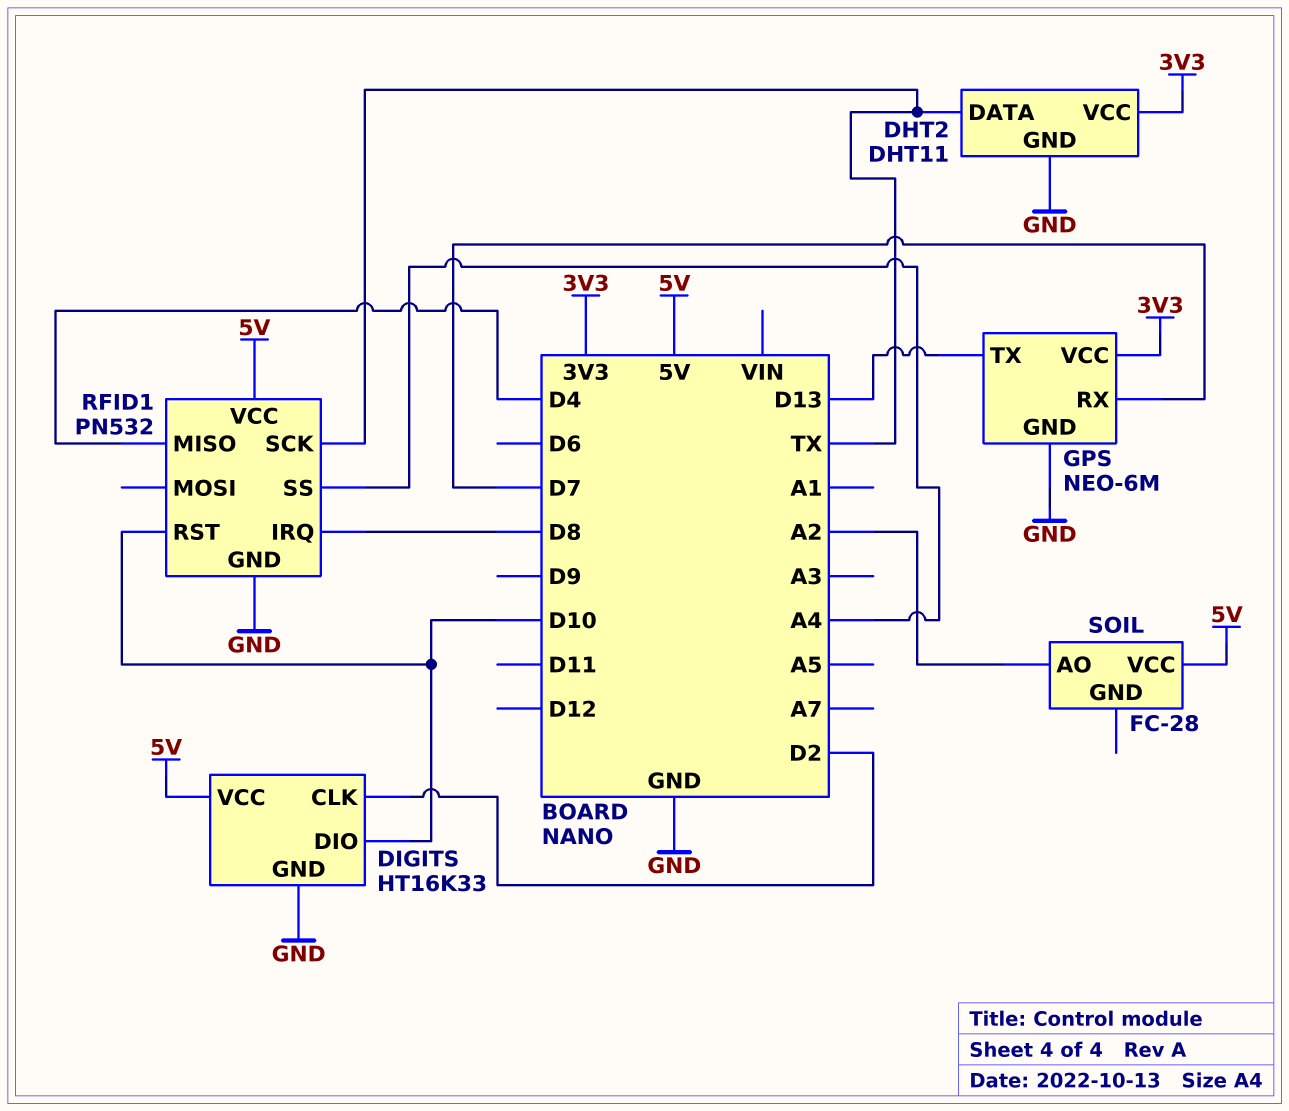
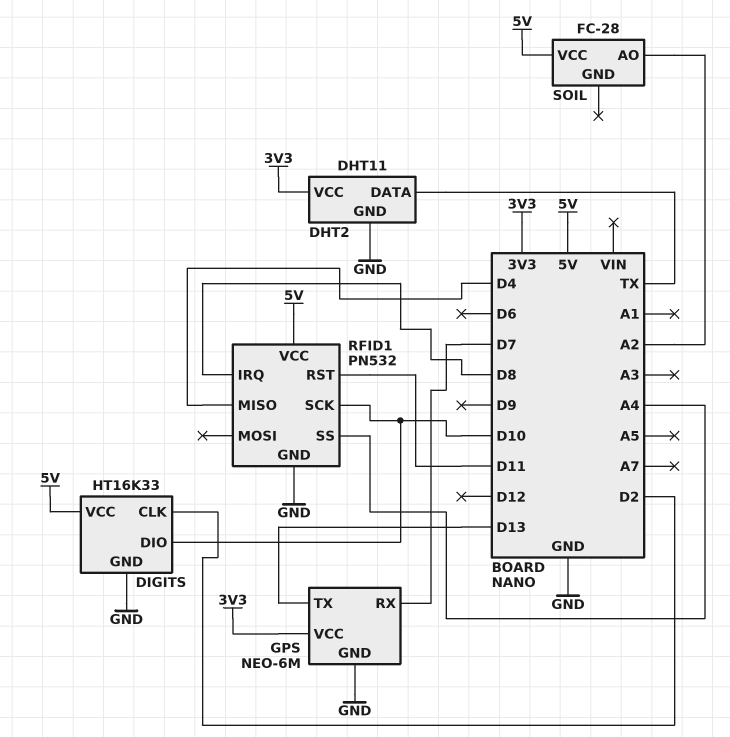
RFID1 pin RST: D10 -> D11
RFID1 pin SCK: TX -> D10

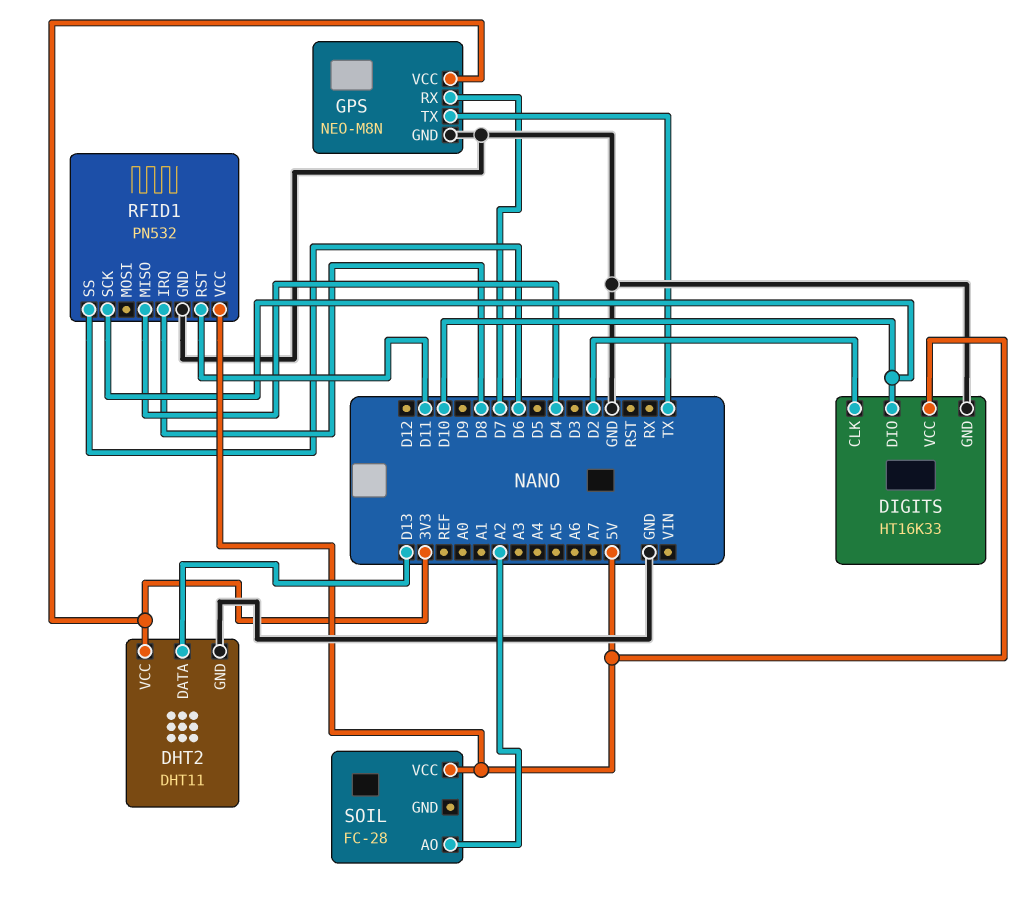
DHT2 pin DATA: TX -> D13
GPS: NEO-6M -> NEO-M8N
GPS pin TX: D13 -> TX
RFID1 pin SS: A4 -> D6

